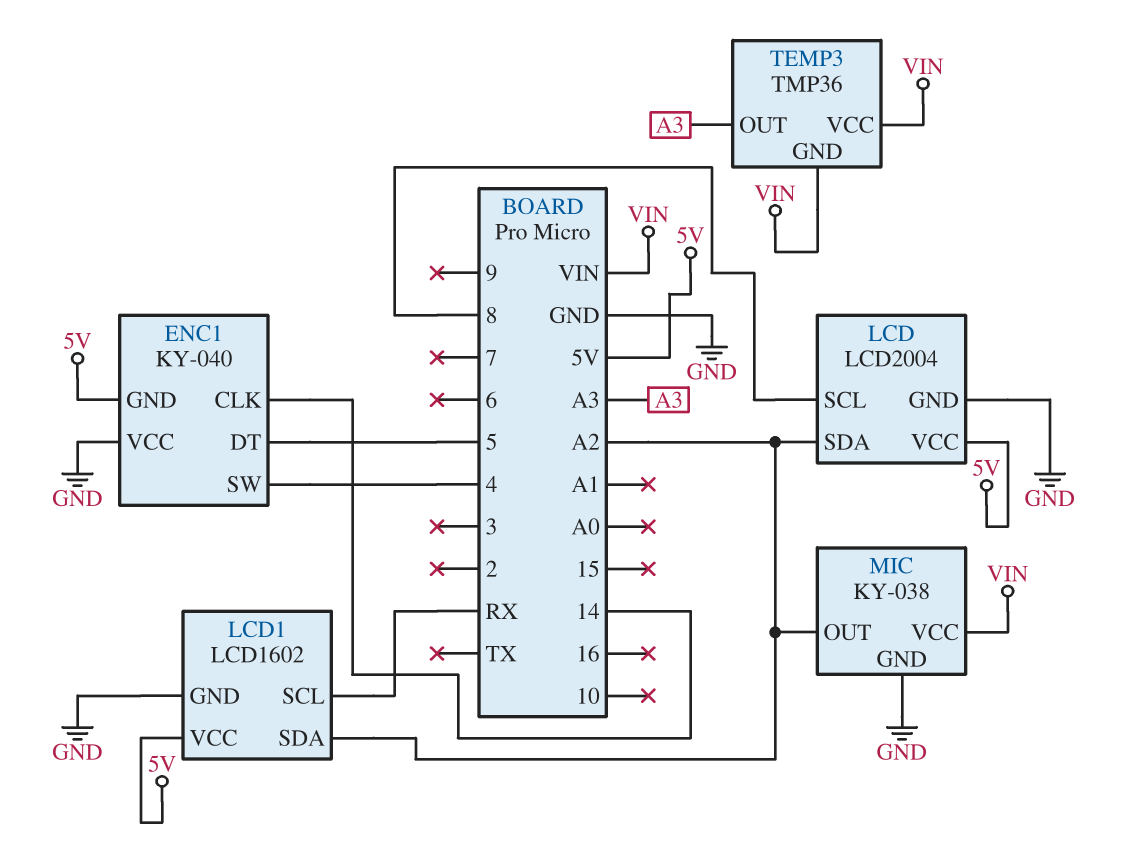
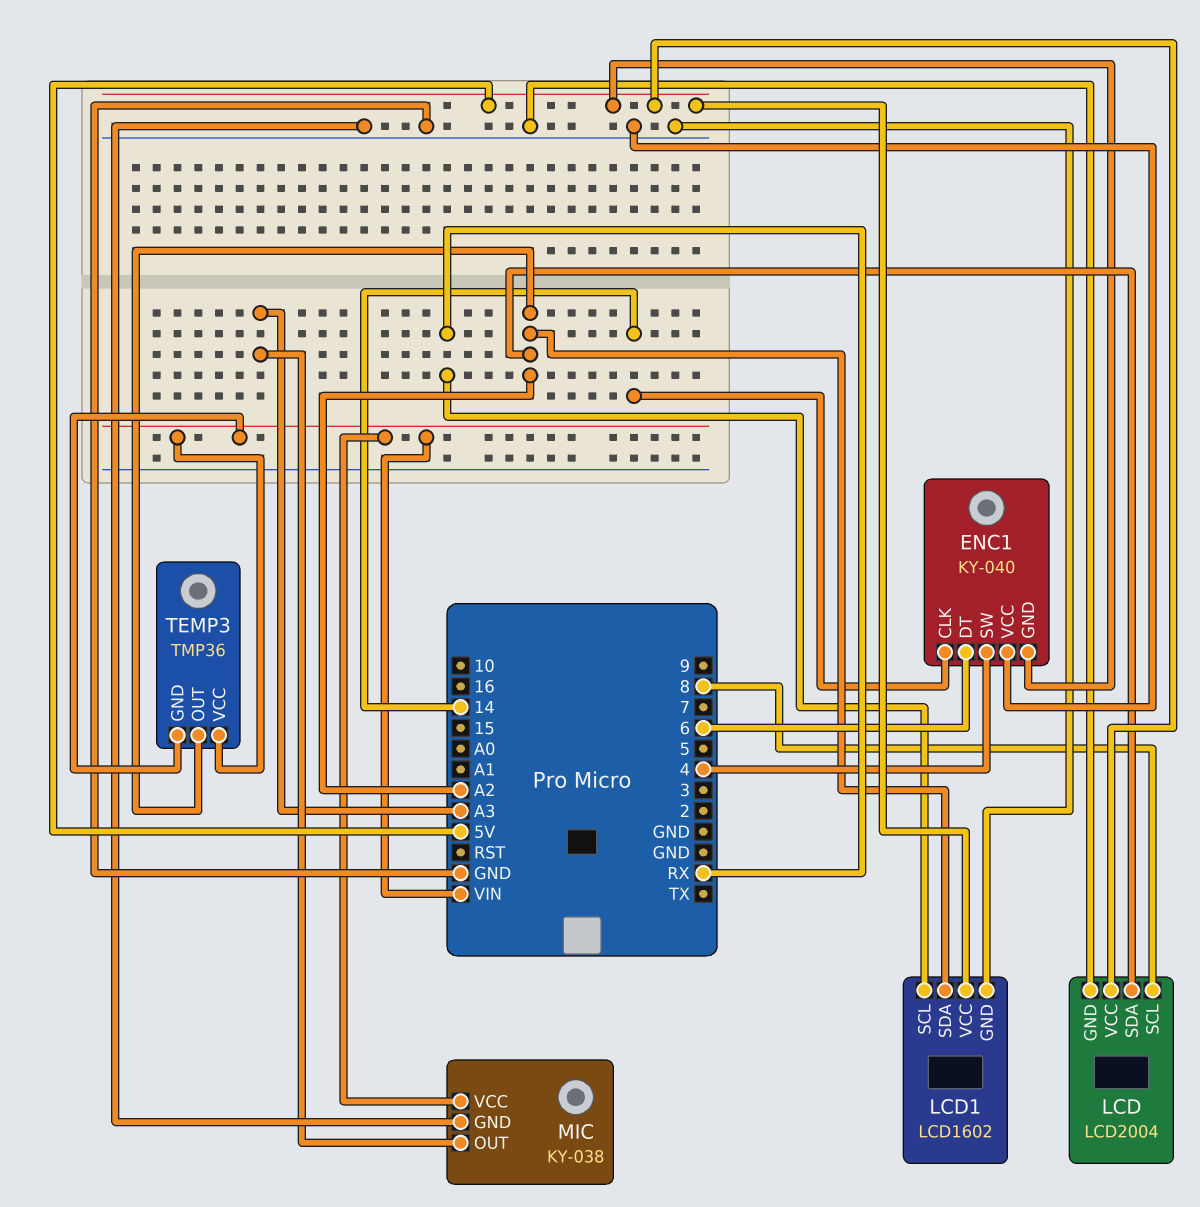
ENC1 pin DT: 5 -> 6
MIC pin OUT: A2 -> A3
TEMP3 pin OUT: A3 -> A2

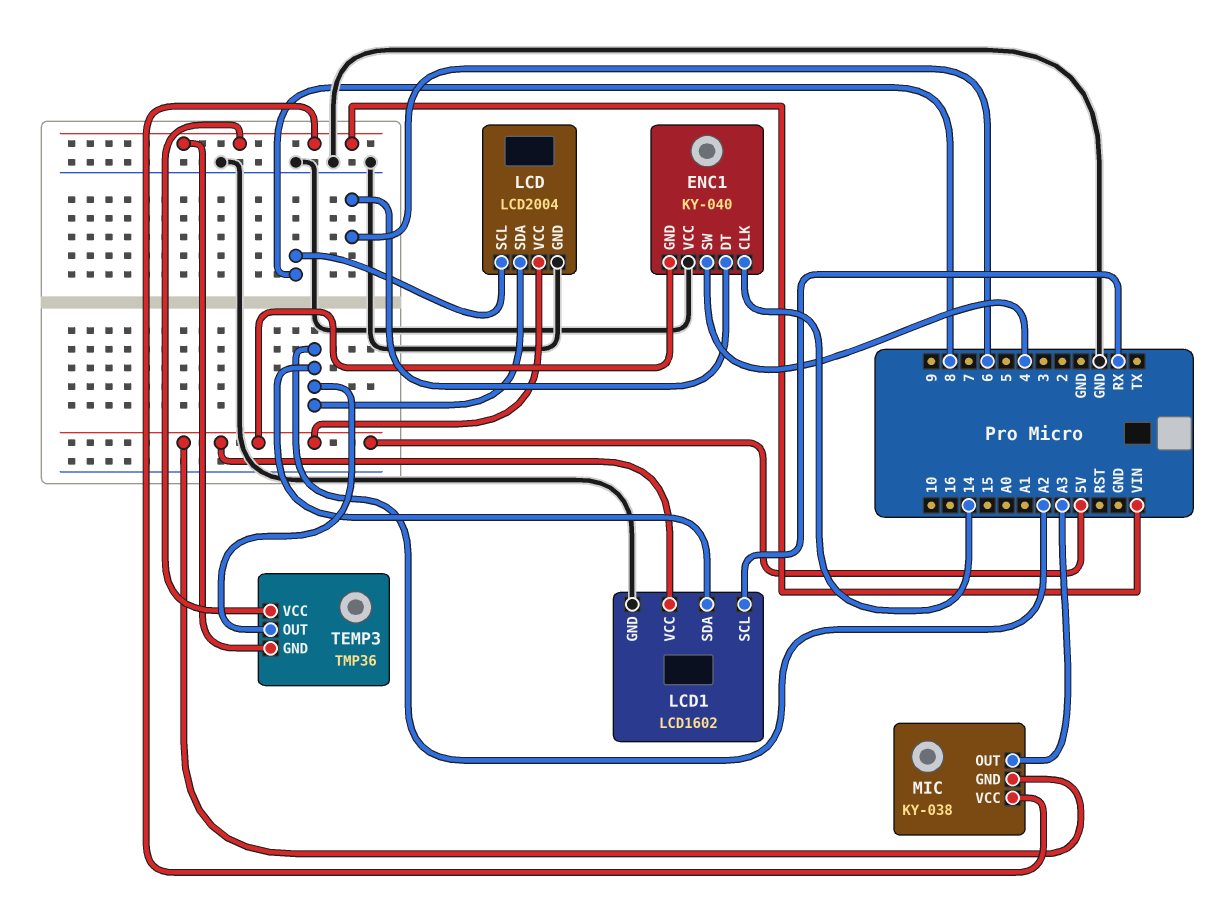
MIC pin GND: GND -> 5V

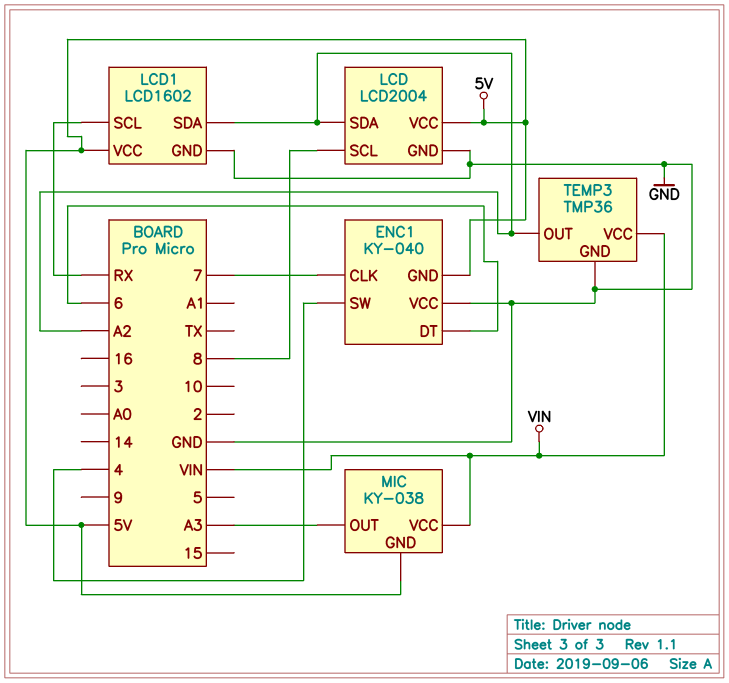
ENC1 pin CLK: 14 -> 7
TEMP3 pin GND: VIN -> GND

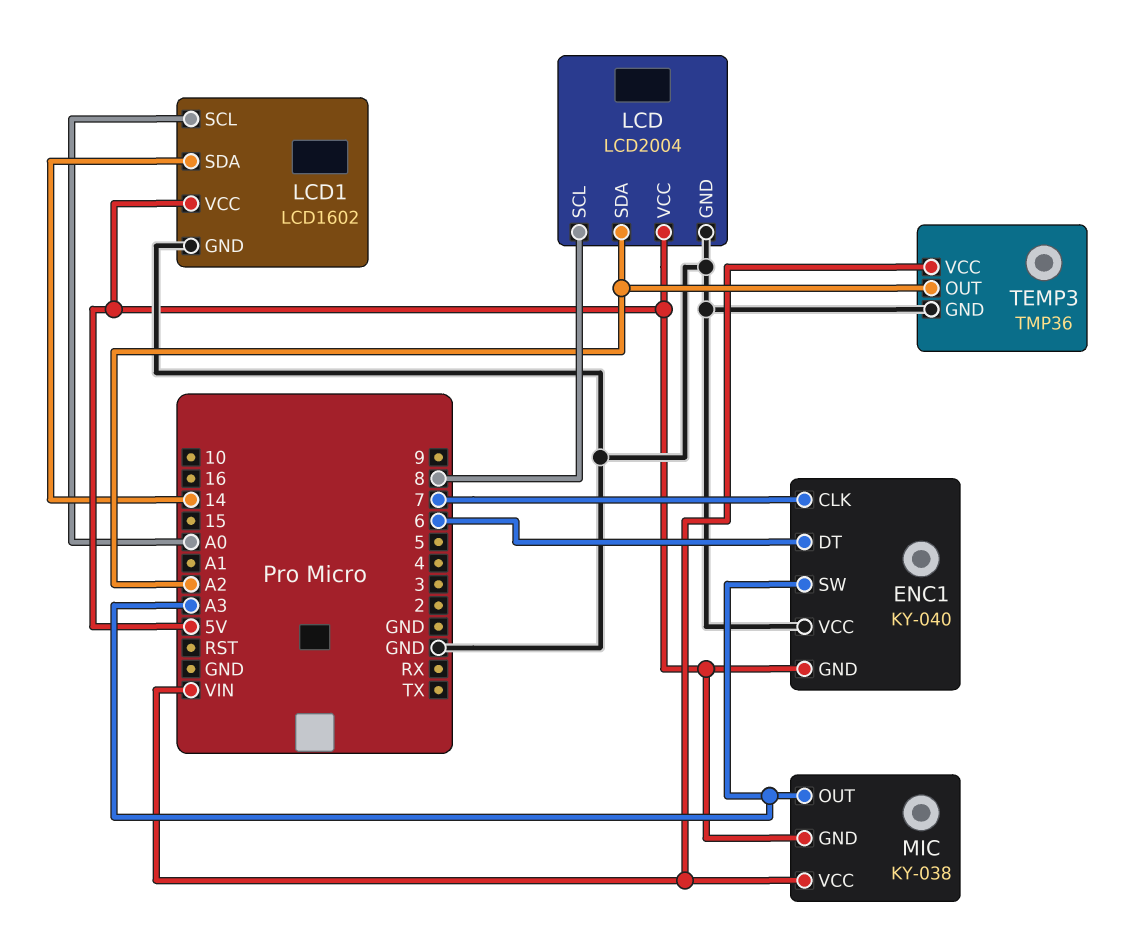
ENC1 pin SW: 4 -> A3
LCD1 pin SCL: RX -> A0
LCD1 pin SDA: A2 -> 14

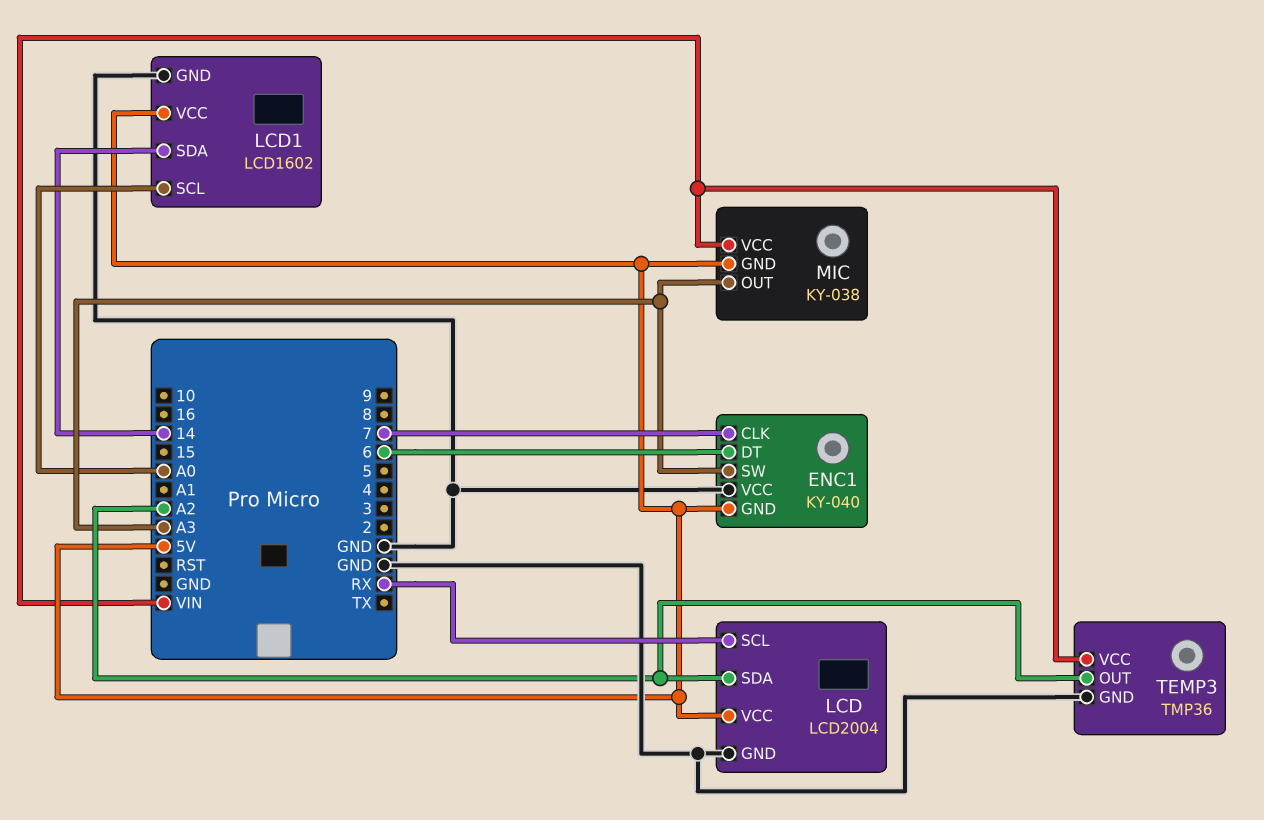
LCD pin SCL: 8 -> RX

